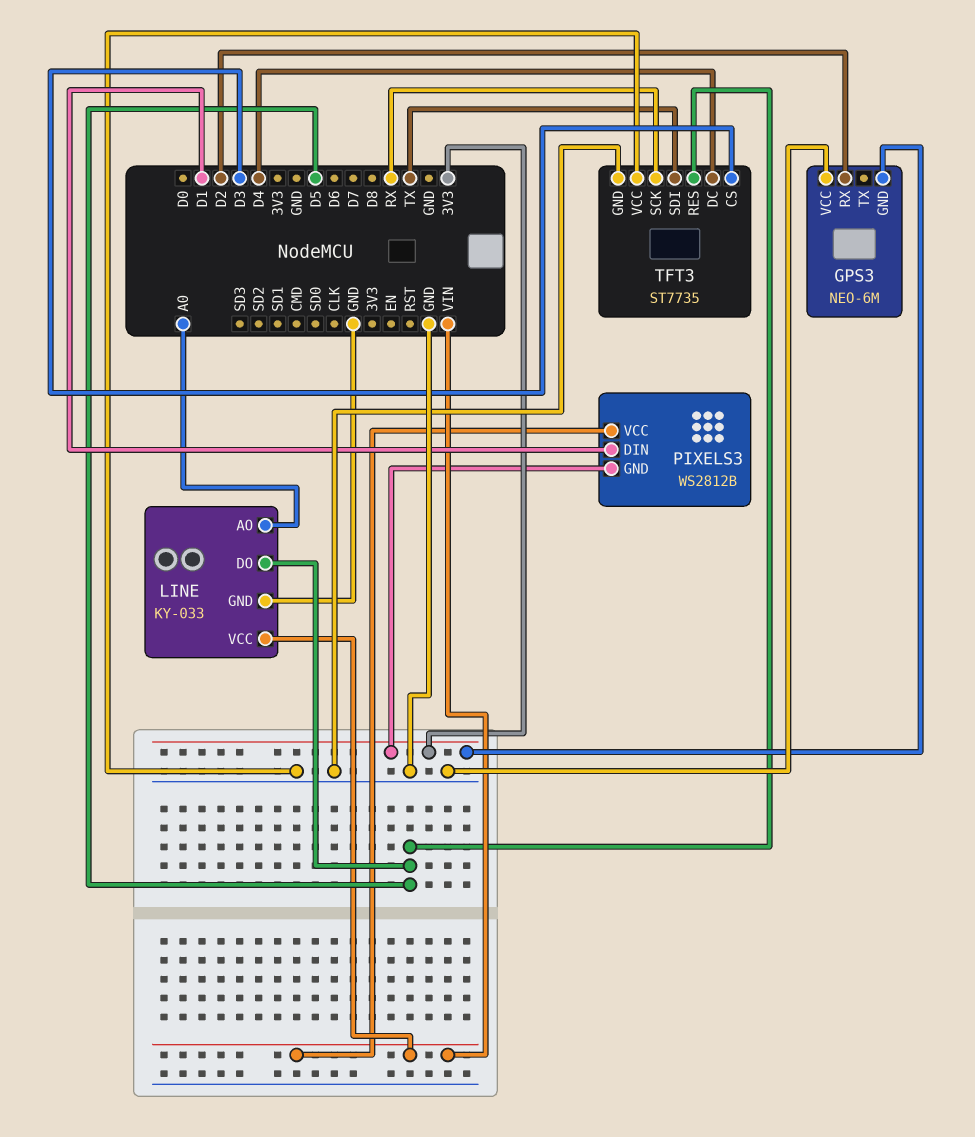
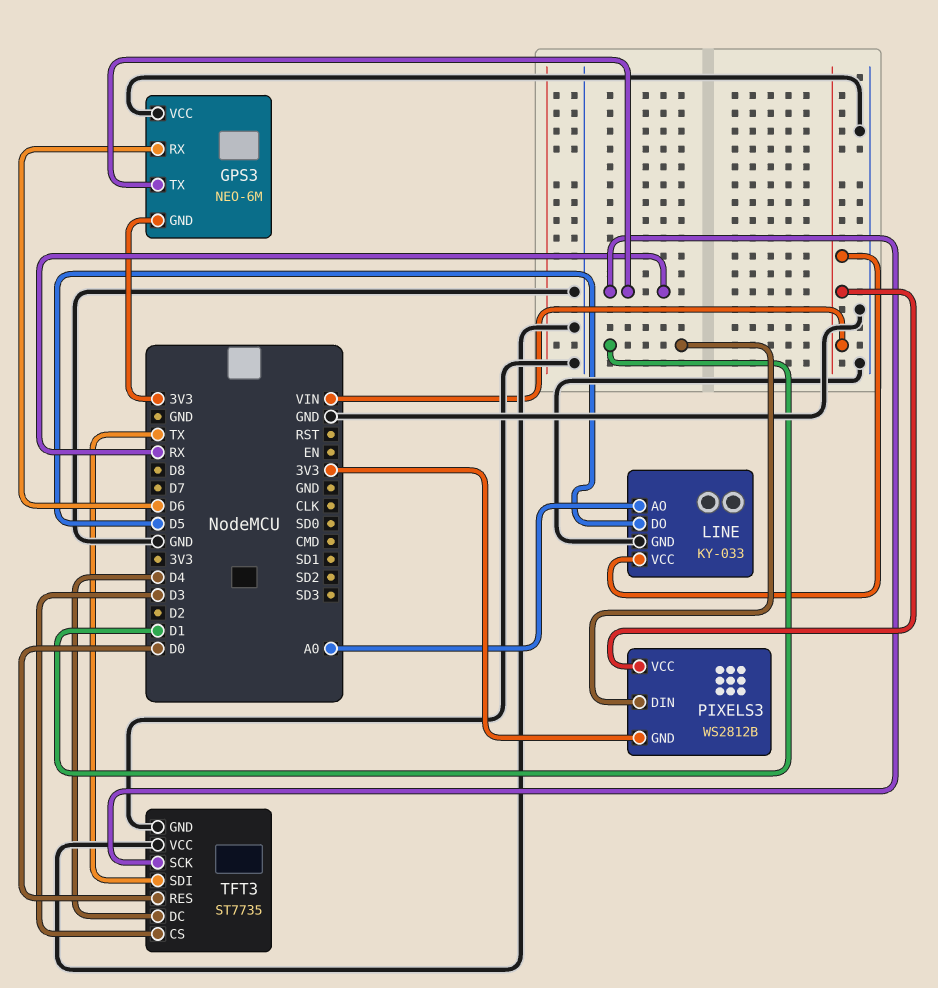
GPS3 pin RX: D2 -> D6
GPS3 pin TX: none -> RX
TFT3 pin RES: D5 -> D0

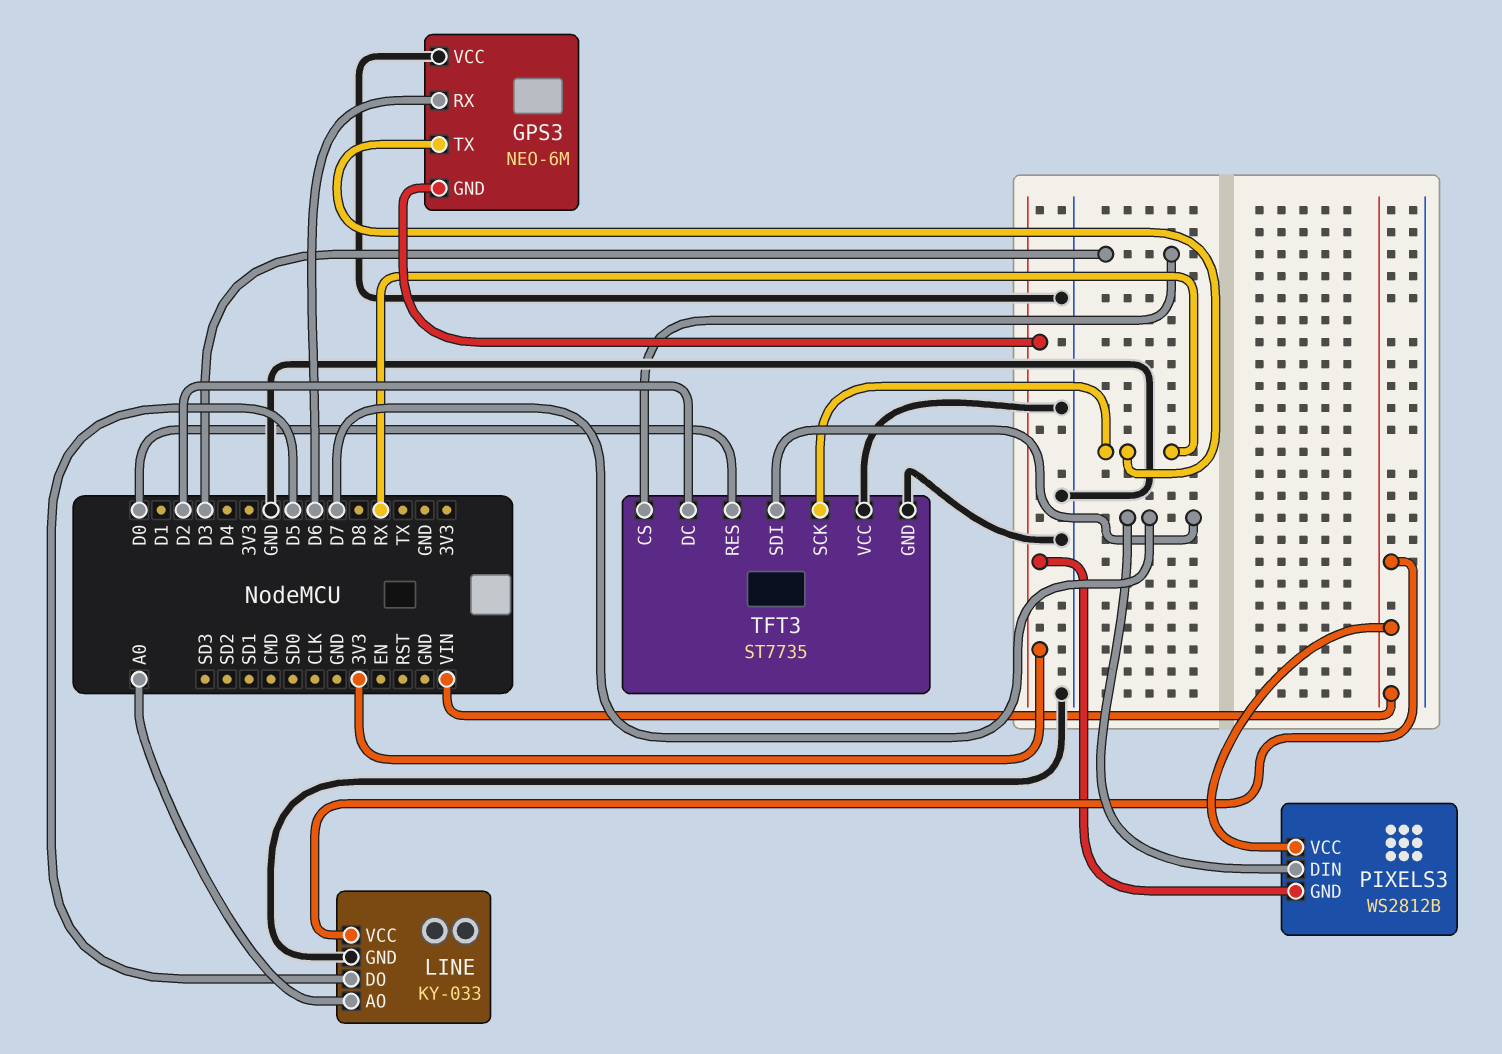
PIXELS3 pin DIN: D1 -> D7
TFT3 pin DC: D4 -> D2
TFT3 pin SDI: TX -> D7

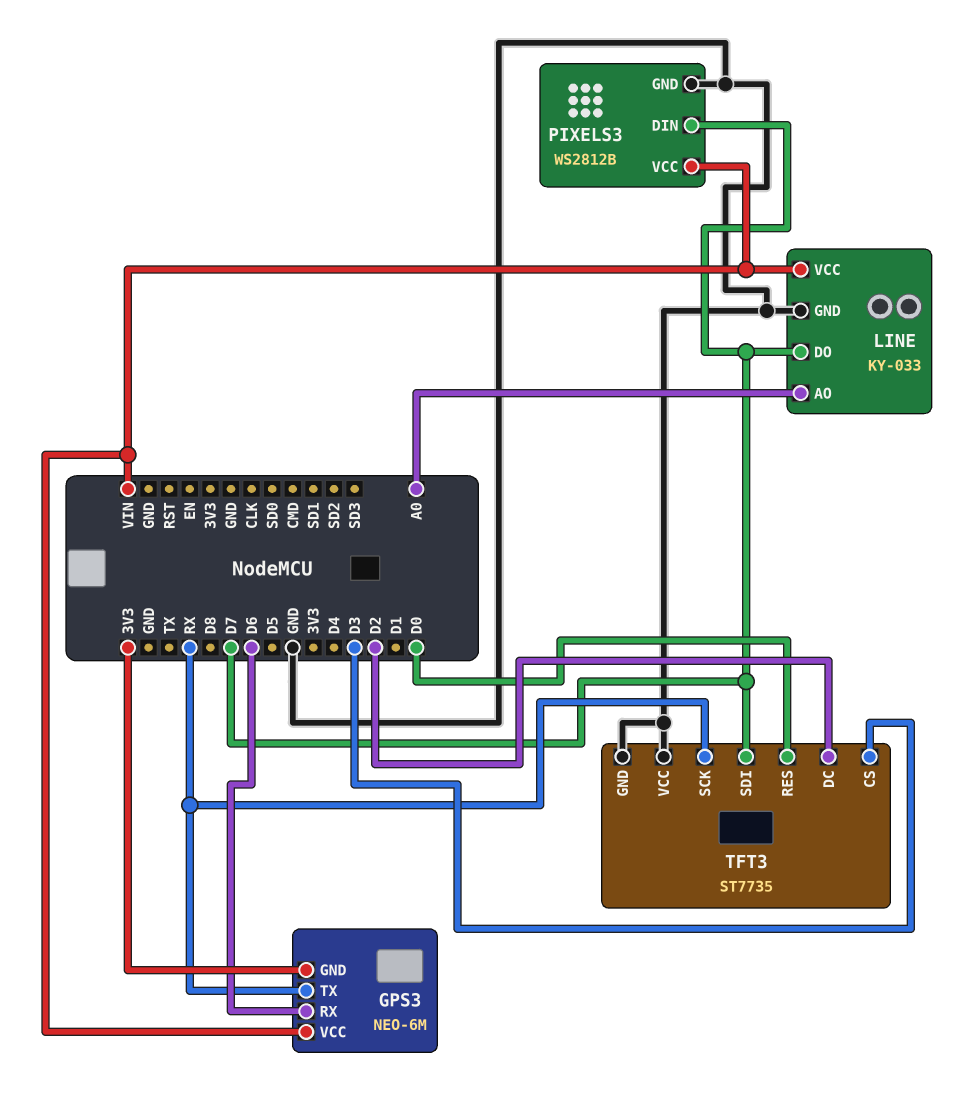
GPS3 pin VCC: GND -> VIN
LINE pin DO: D5 -> D7
PIXELS3 pin GND: 3V3 -> GND

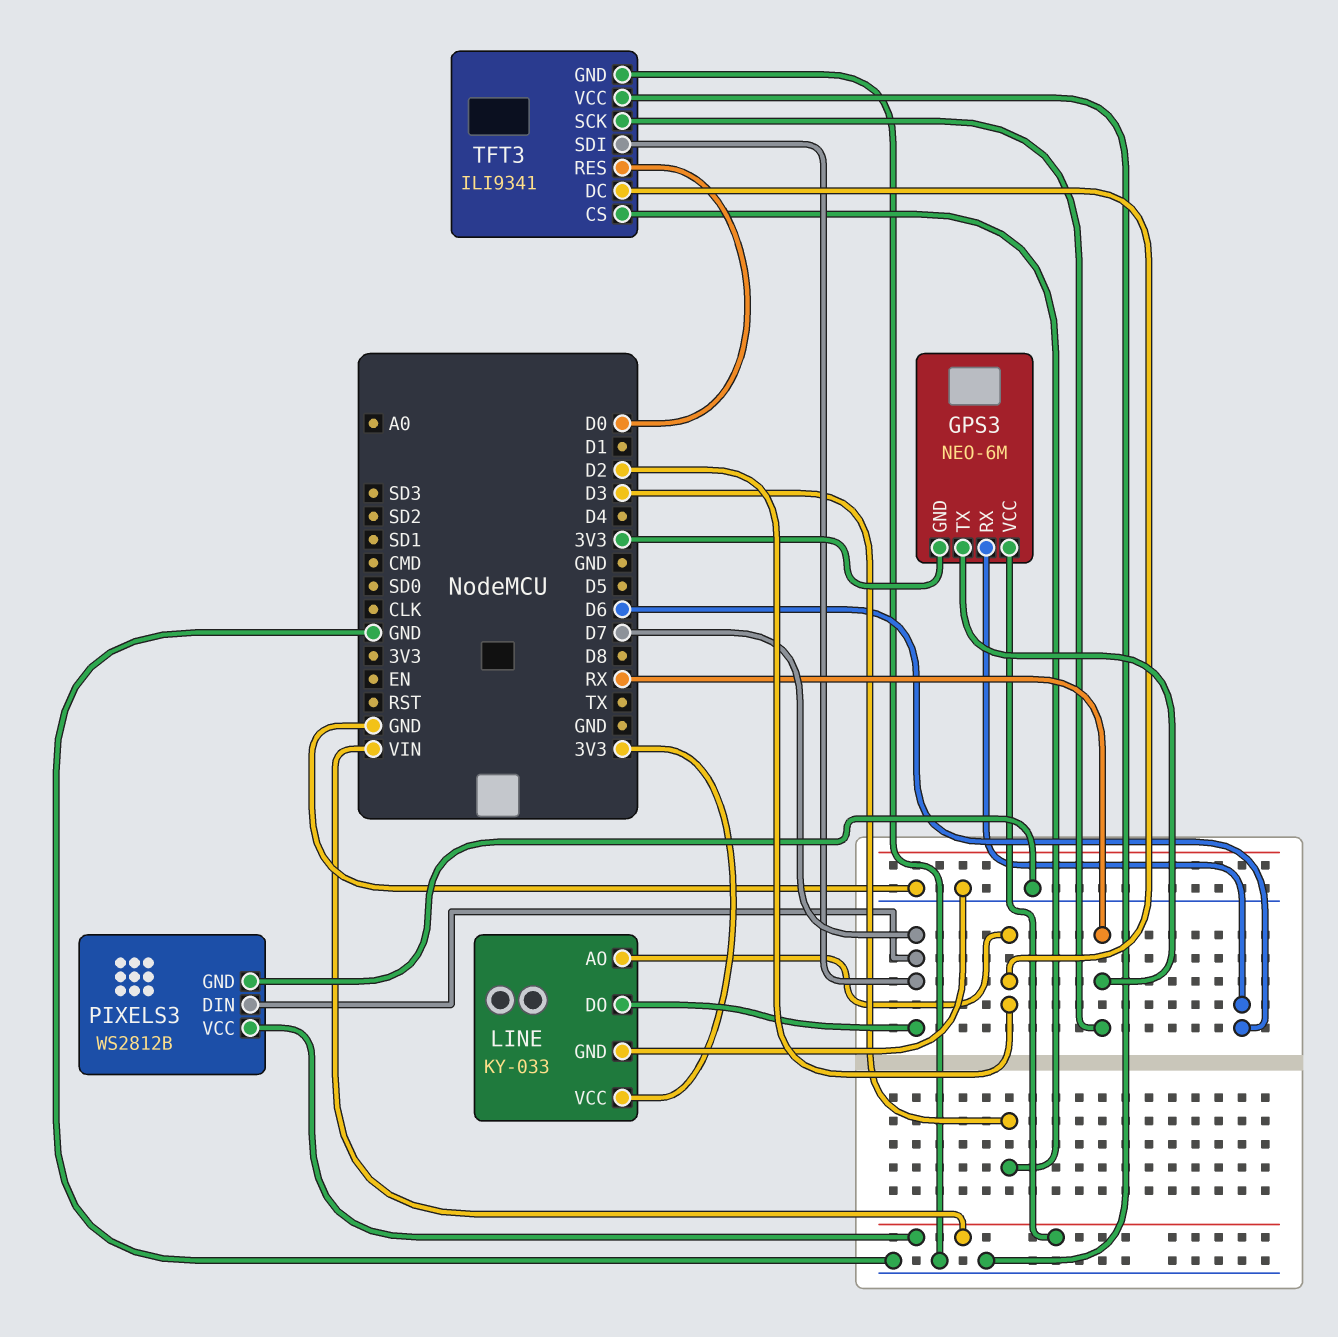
LINE pin AO: A0 -> D2
LINE pin VCC: VIN -> 3V3
TFT3: ST7735 -> ILI9341

